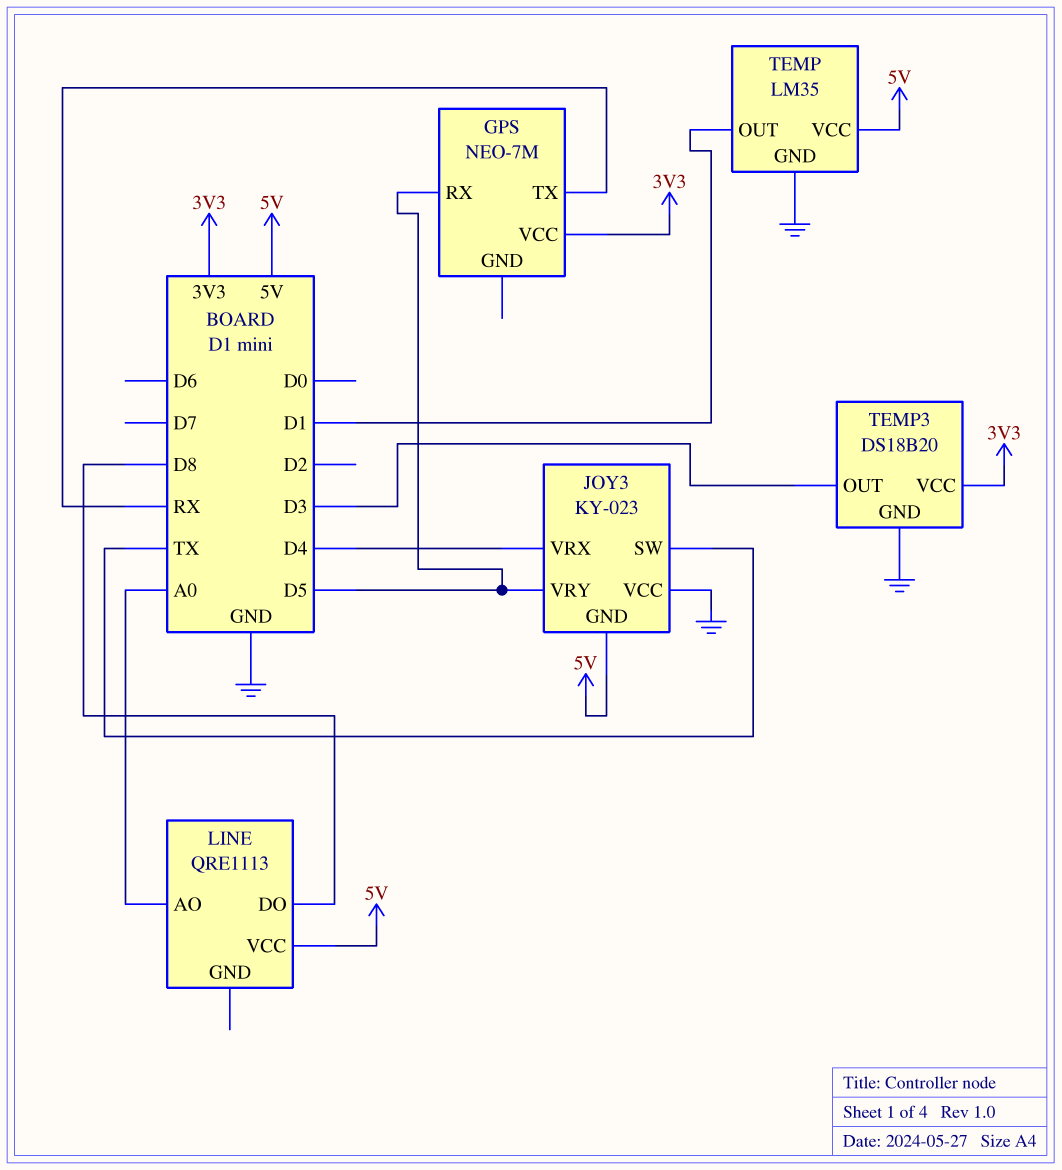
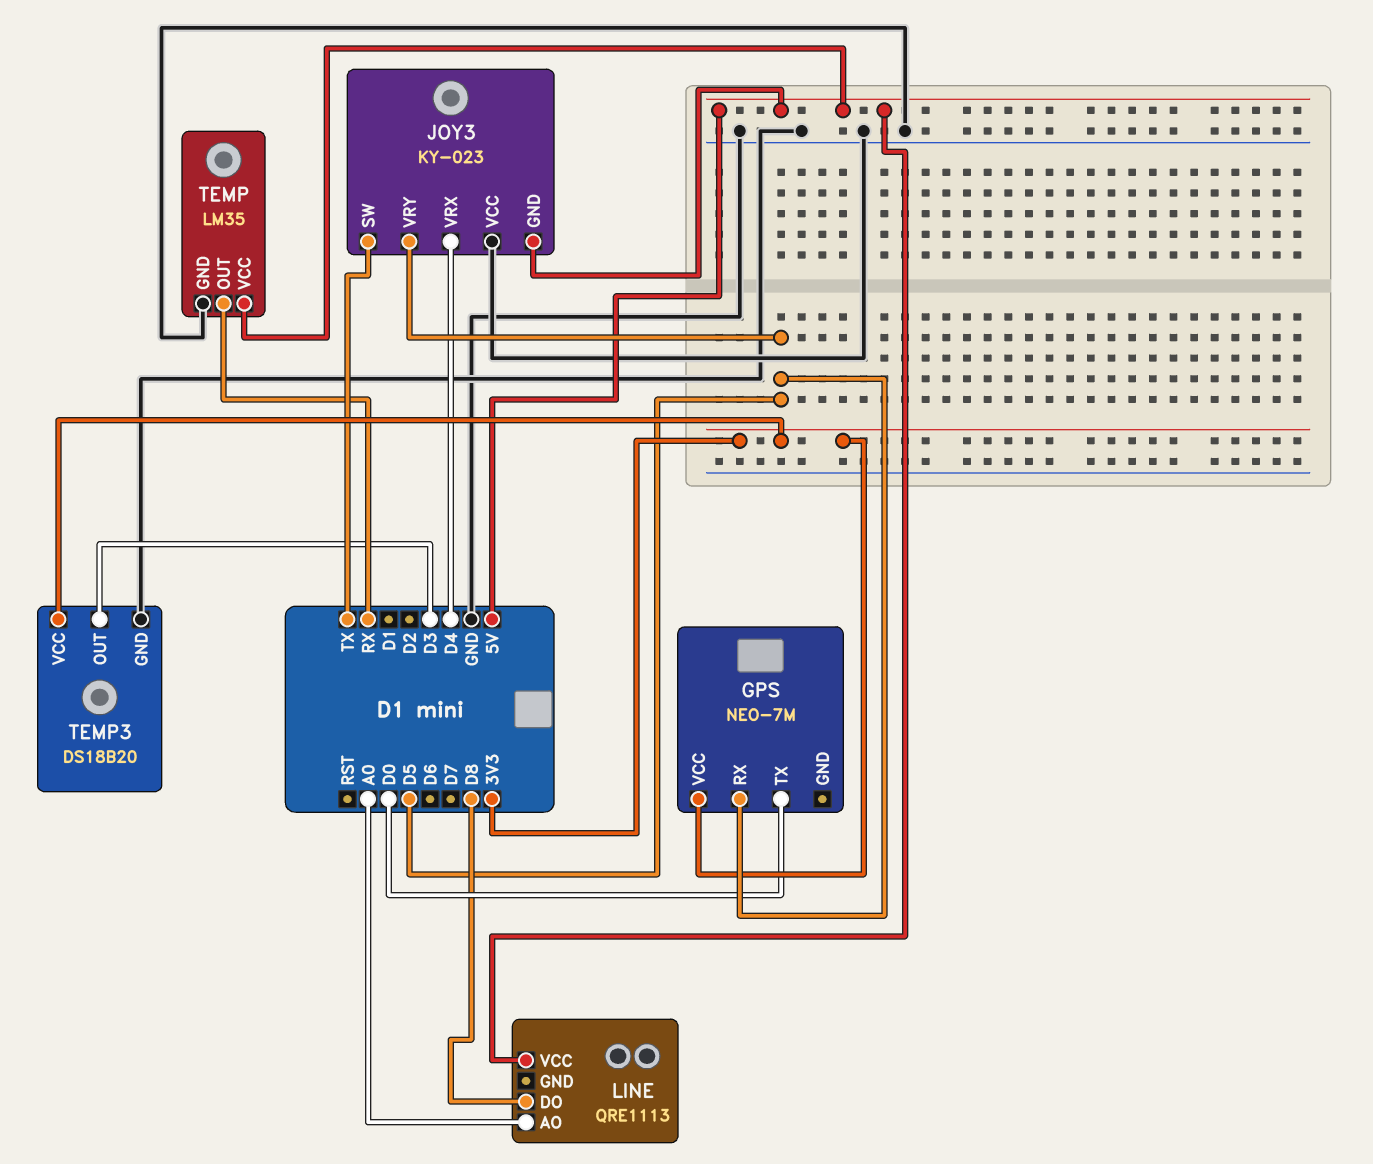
GPS pin TX: RX -> D0
TEMP pin OUT: D1 -> RX

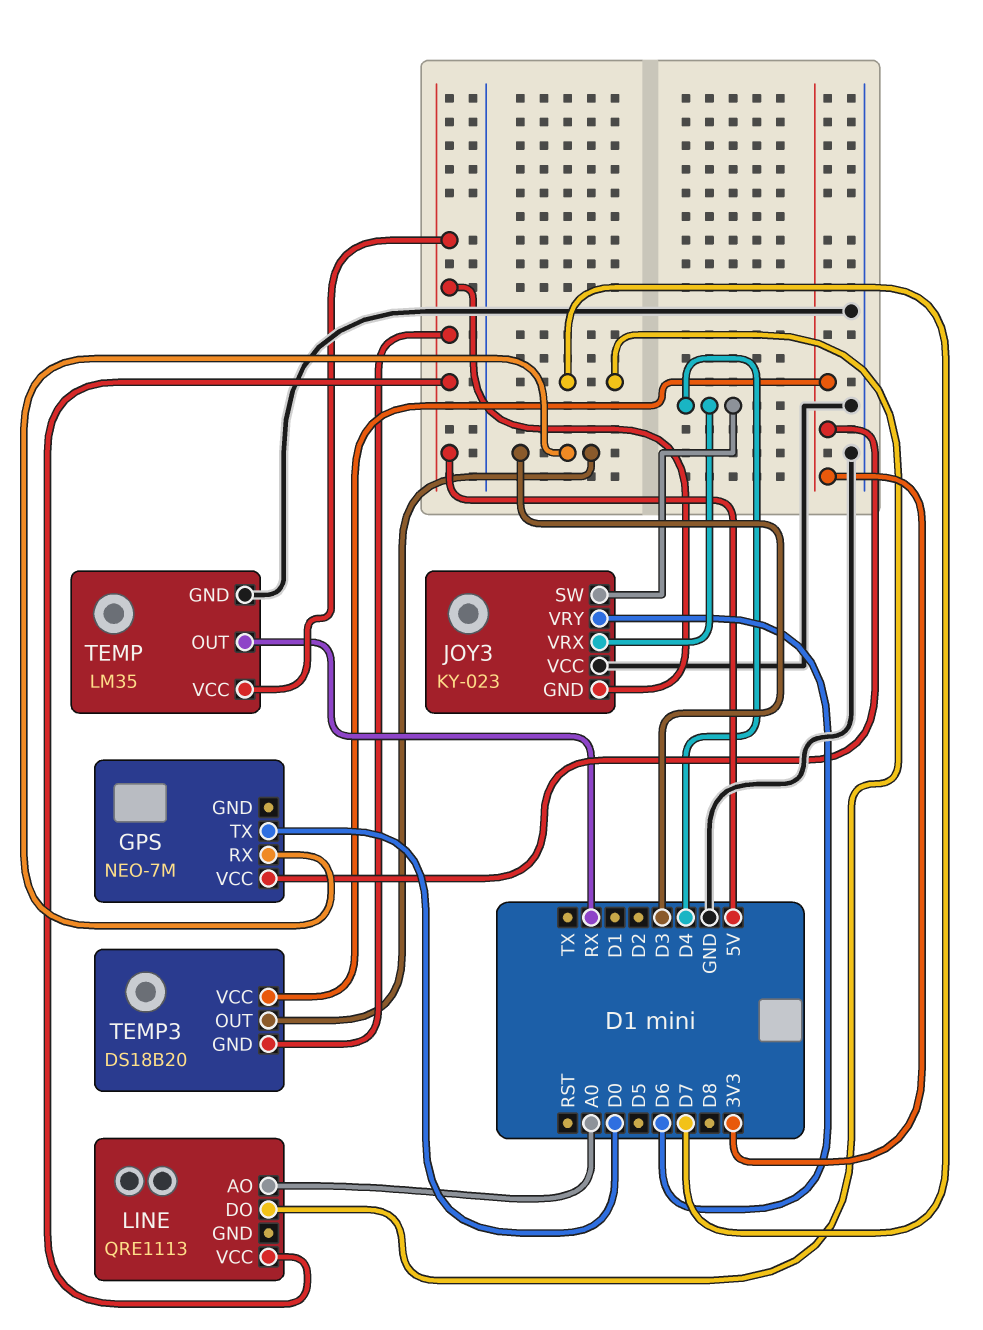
GPS pin RX: D5 -> D3
JOY3 pin SW: TX -> D4
JOY3 pin VRY: D5 -> D6
LINE pin DO: D8 -> D7
TEMP3 pin GND: GND -> 5V

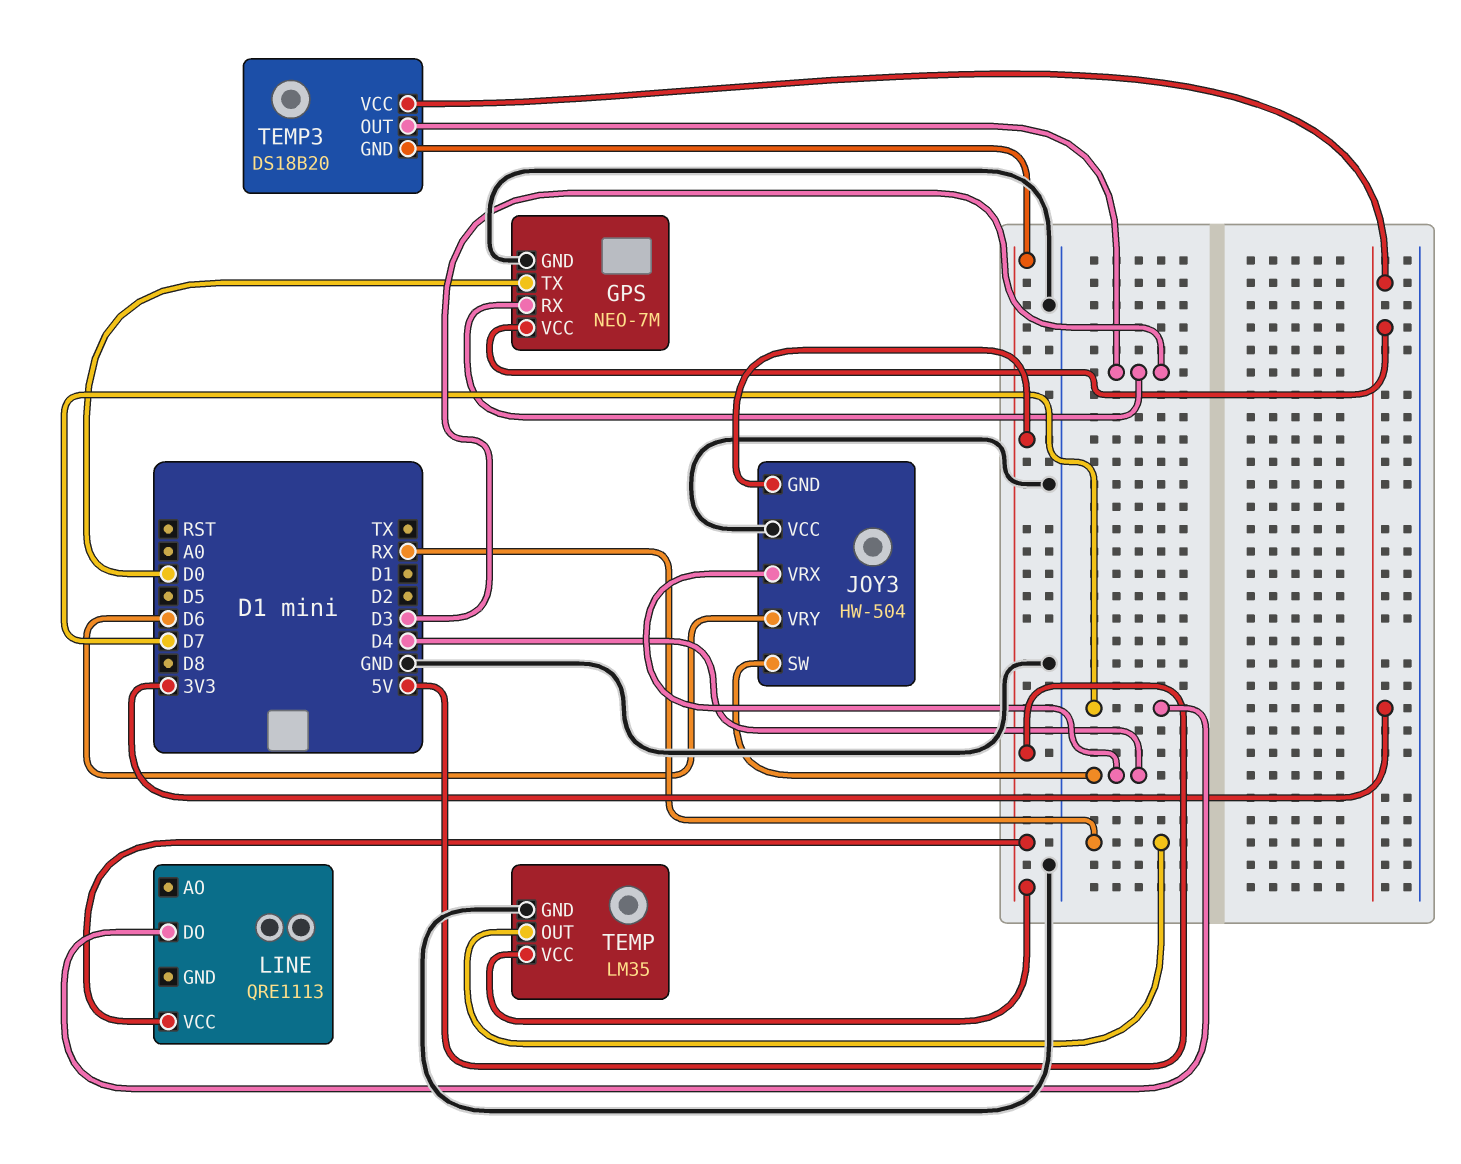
GPS pin GND: none -> GND
JOY3: KY-023 -> HW-504
LINE pin AO: A0 -> none

